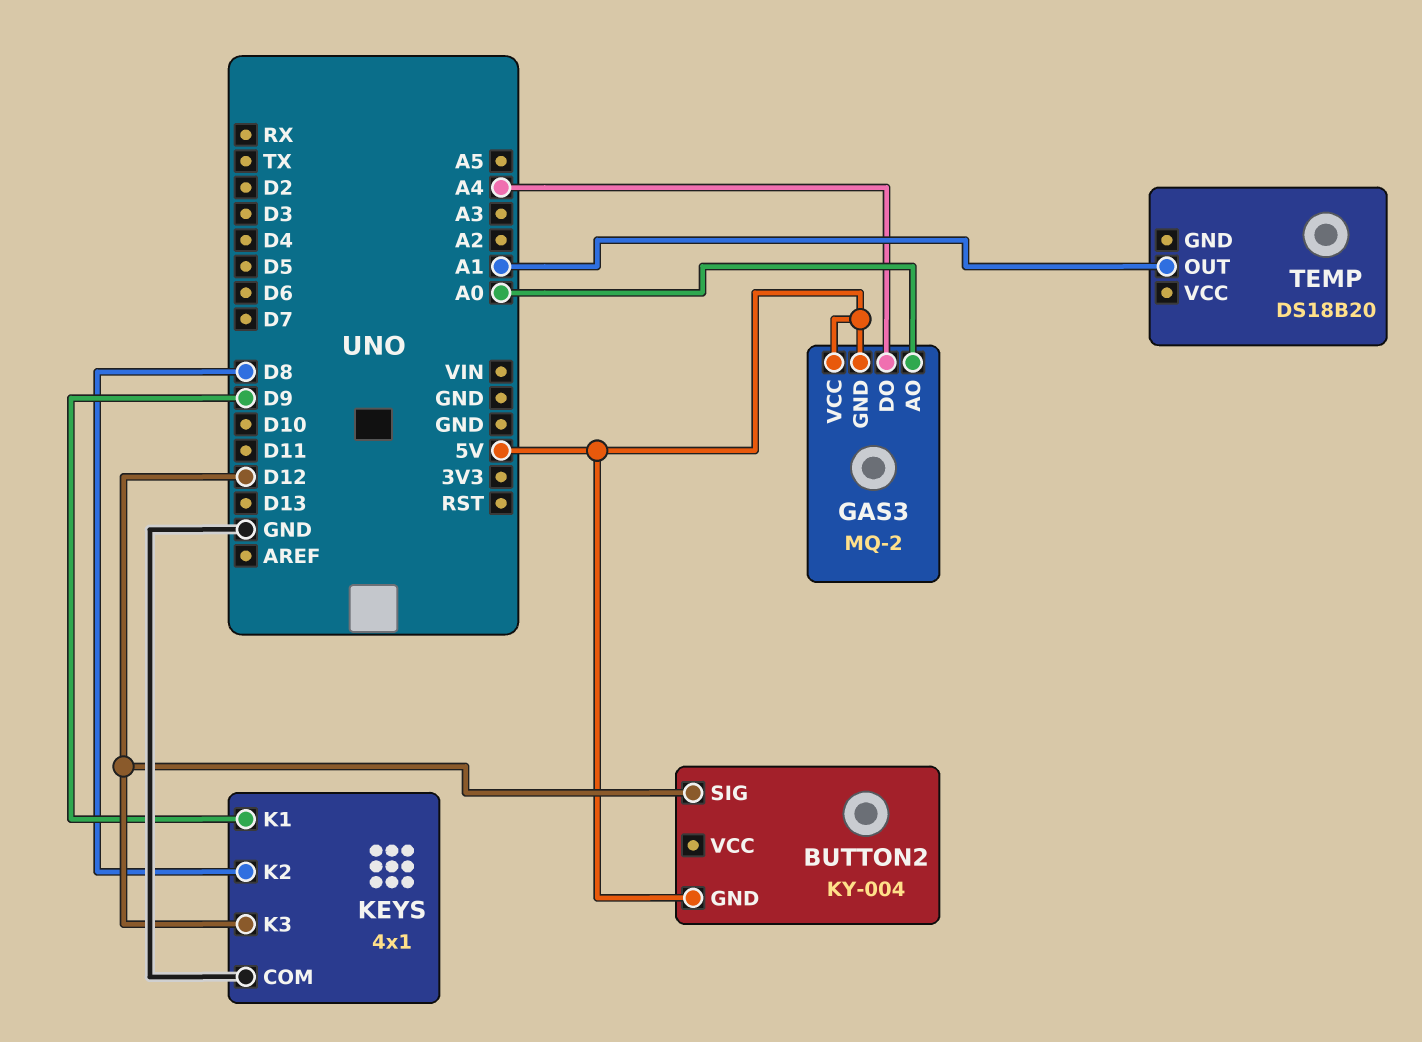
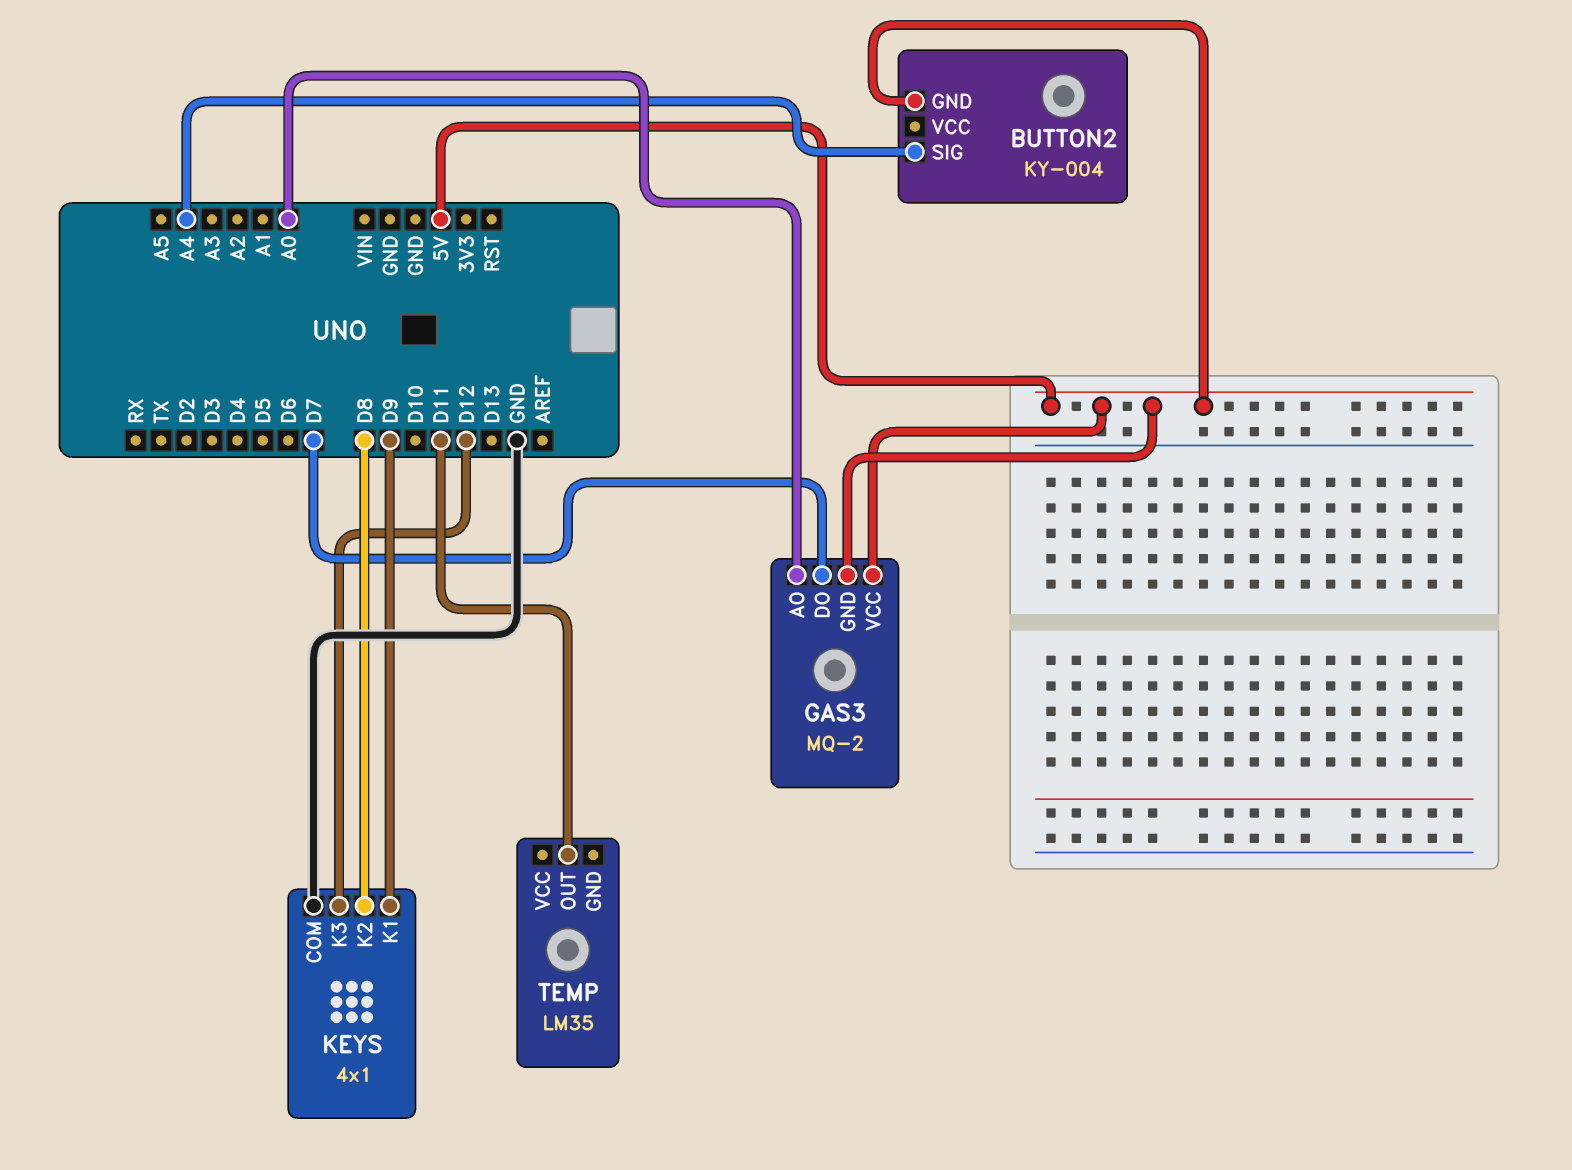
BUTTON2 pin SIG: D12 -> A4
GAS3 pin DO: A4 -> D7
TEMP: DS18B20 -> LM35
TEMP pin OUT: A1 -> D11

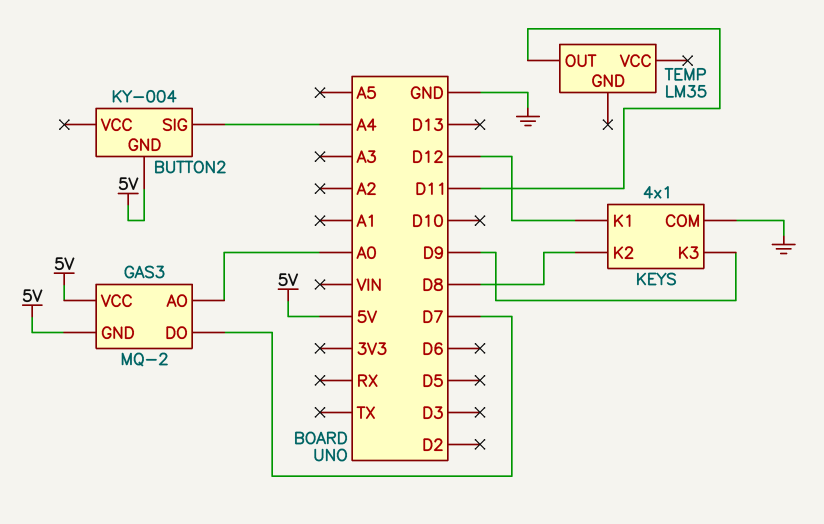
KEYS pin K1: D9 -> D12
KEYS pin K3: D12 -> D9

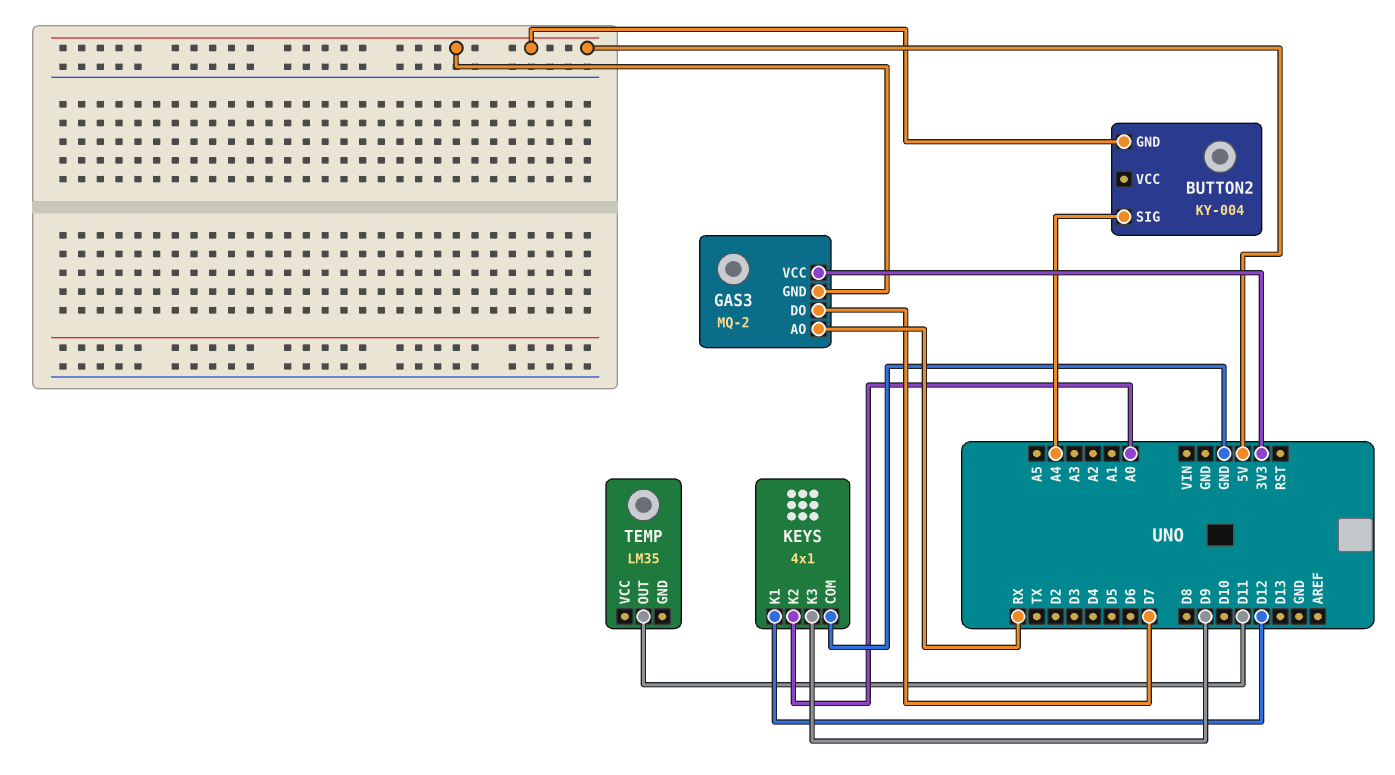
GAS3 pin AO: A0 -> RX
GAS3 pin VCC: 5V -> 3V3
KEYS pin K2: D8 -> A0

